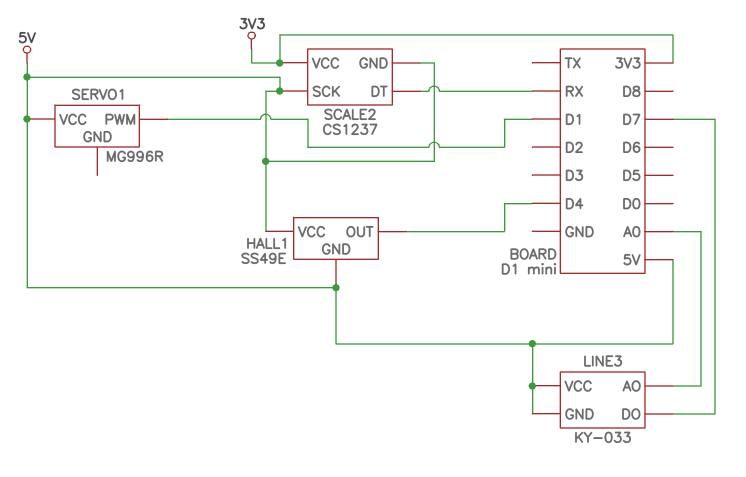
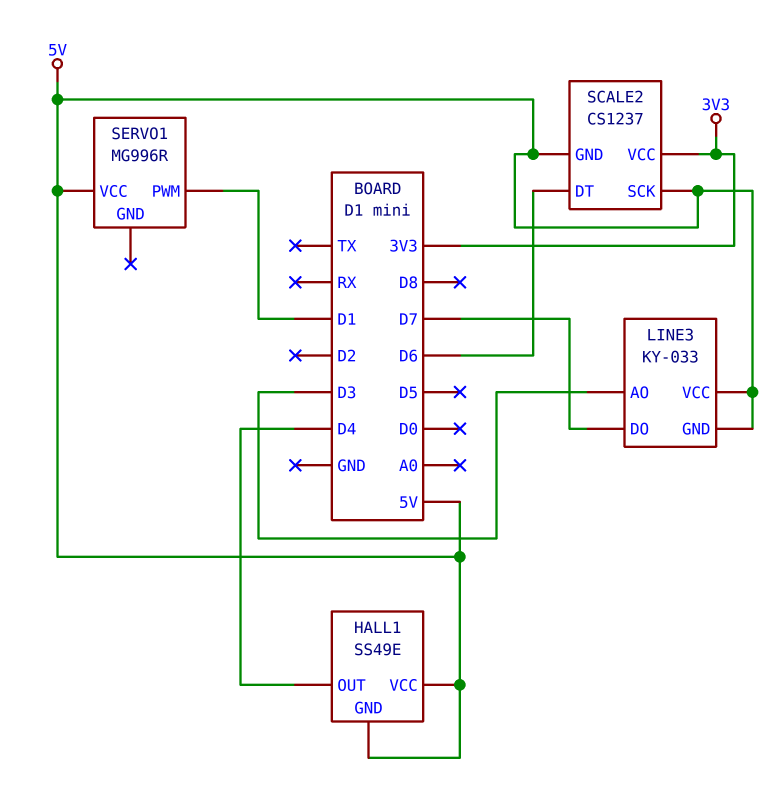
LINE3 pin AO: A0 -> D3
SCALE2 pin DT: RX -> D6

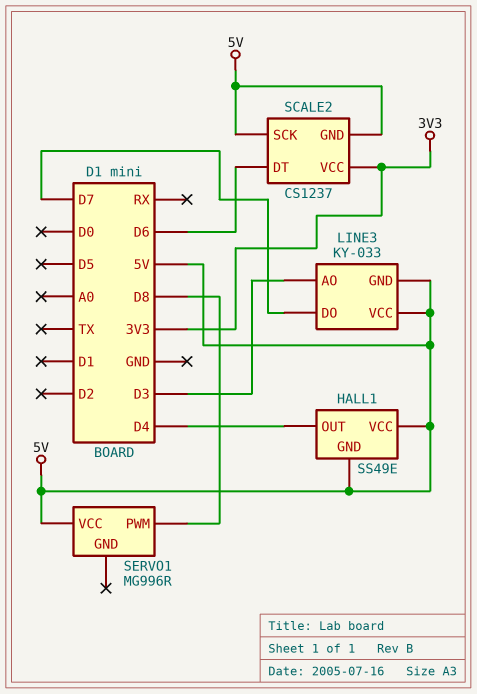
SERVO1 pin PWM: D1 -> D8

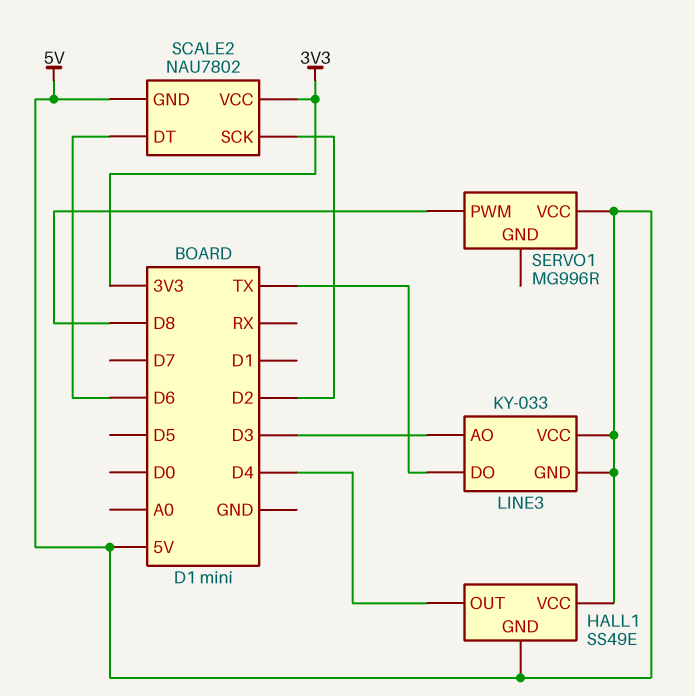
LINE3 pin DO: D7 -> TX
SCALE2: CS1237 -> NAU7802
SCALE2 pin SCK: 5V -> D2

